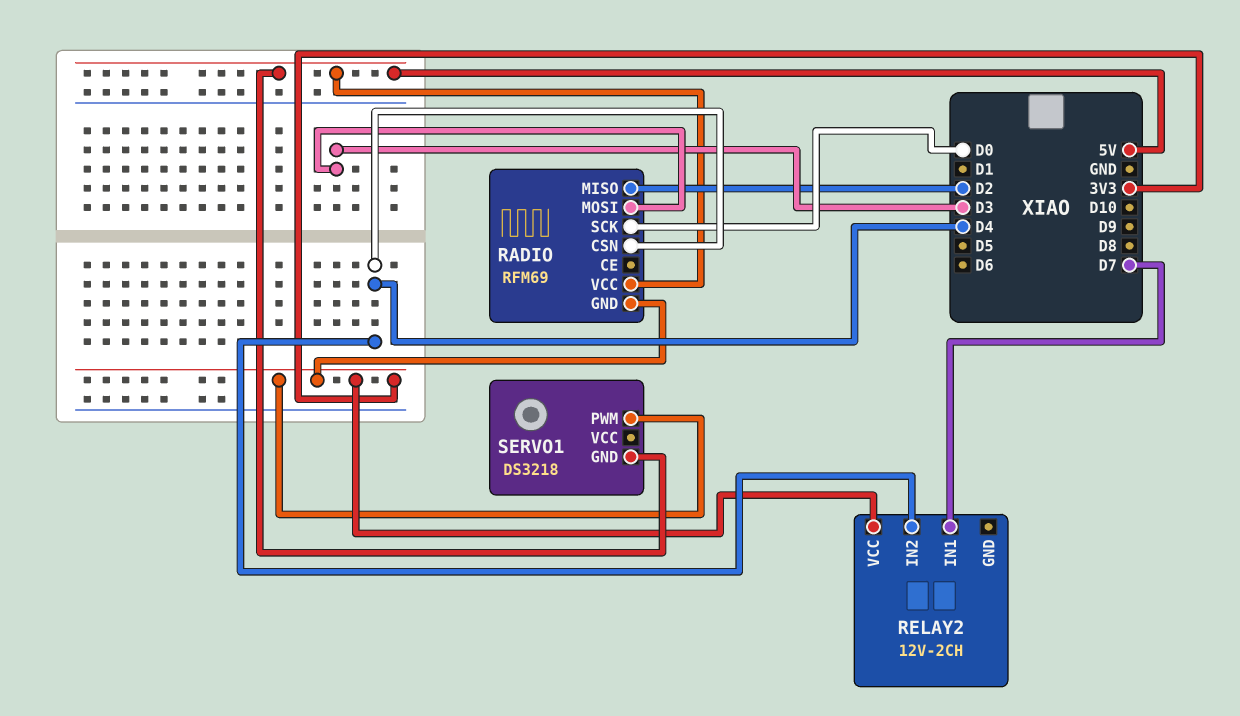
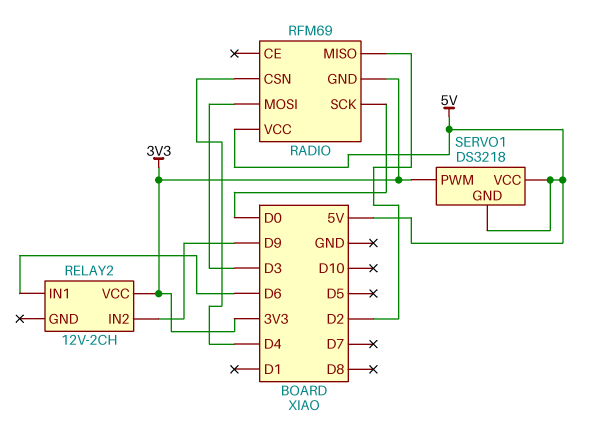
RELAY2 pin IN1: D7 -> D6
RELAY2 pin IN2: D4 -> D9
SERVO1 pin VCC: none -> 5V

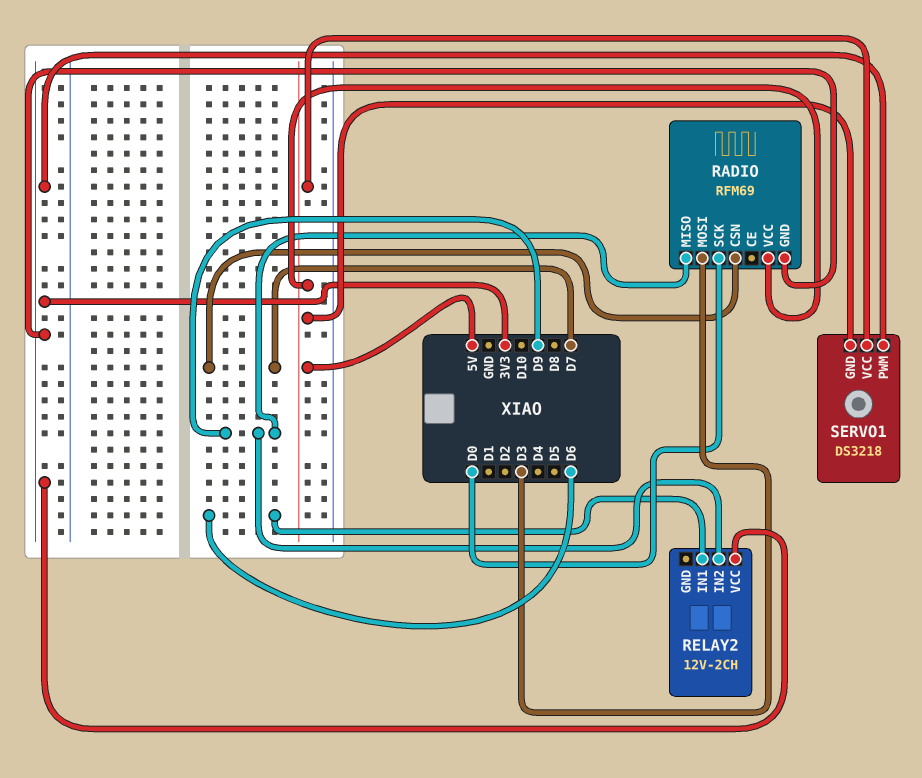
RADIO pin CSN: D4 -> D7
RADIO pin MISO: D2 -> D9

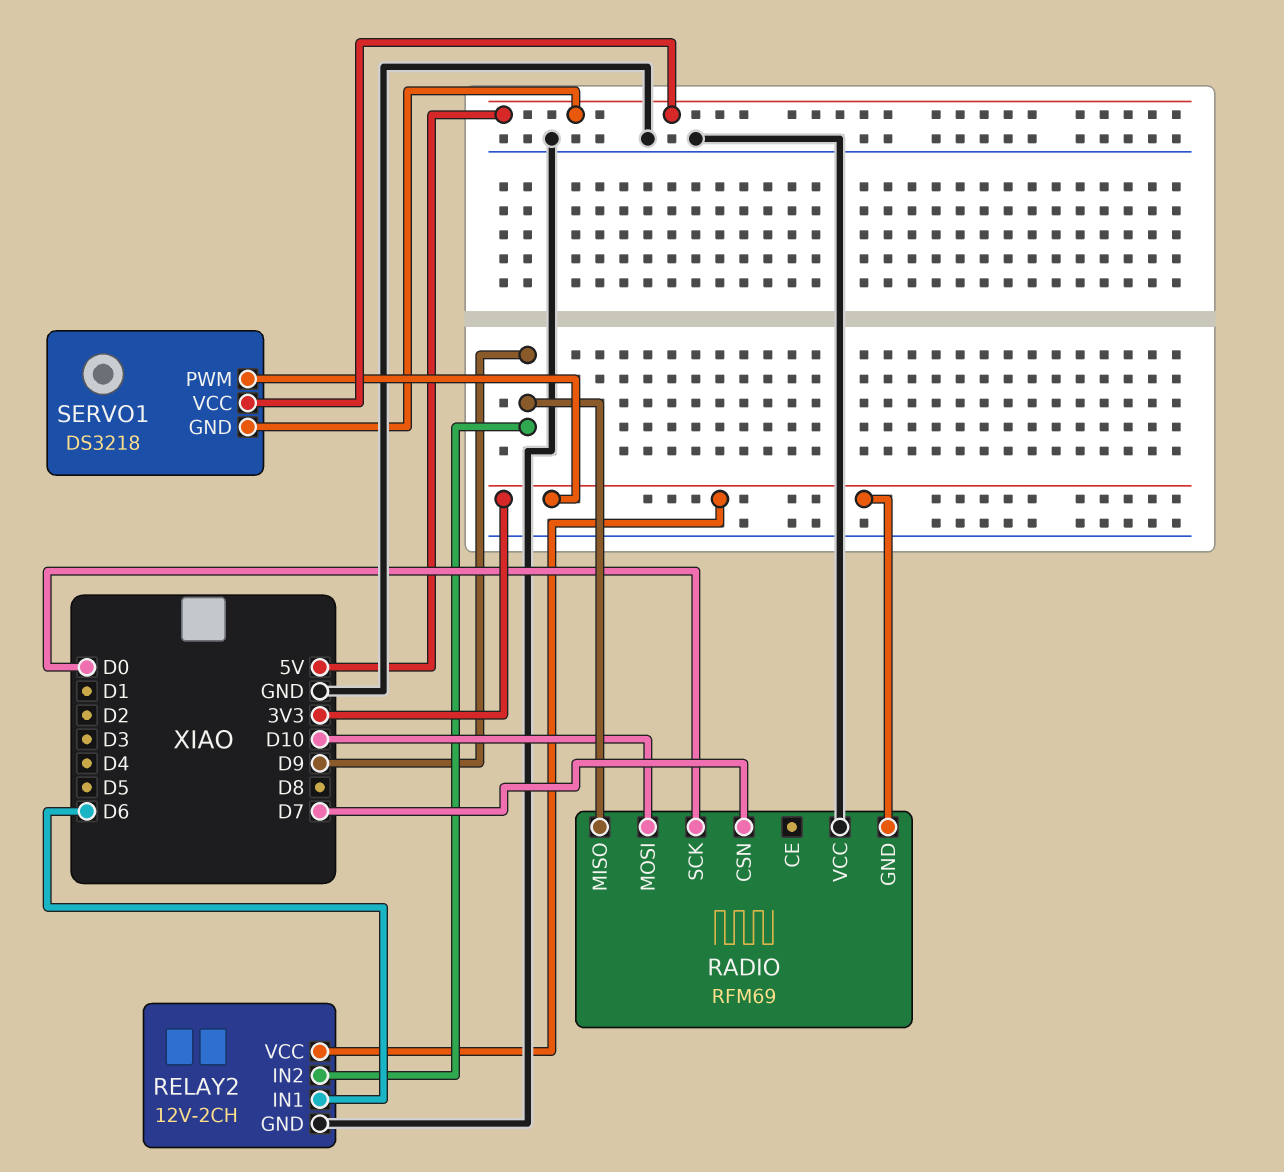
RADIO pin MOSI: D3 -> D10
RADIO pin VCC: 5V -> GND
RELAY2 pin GND: none -> GND

